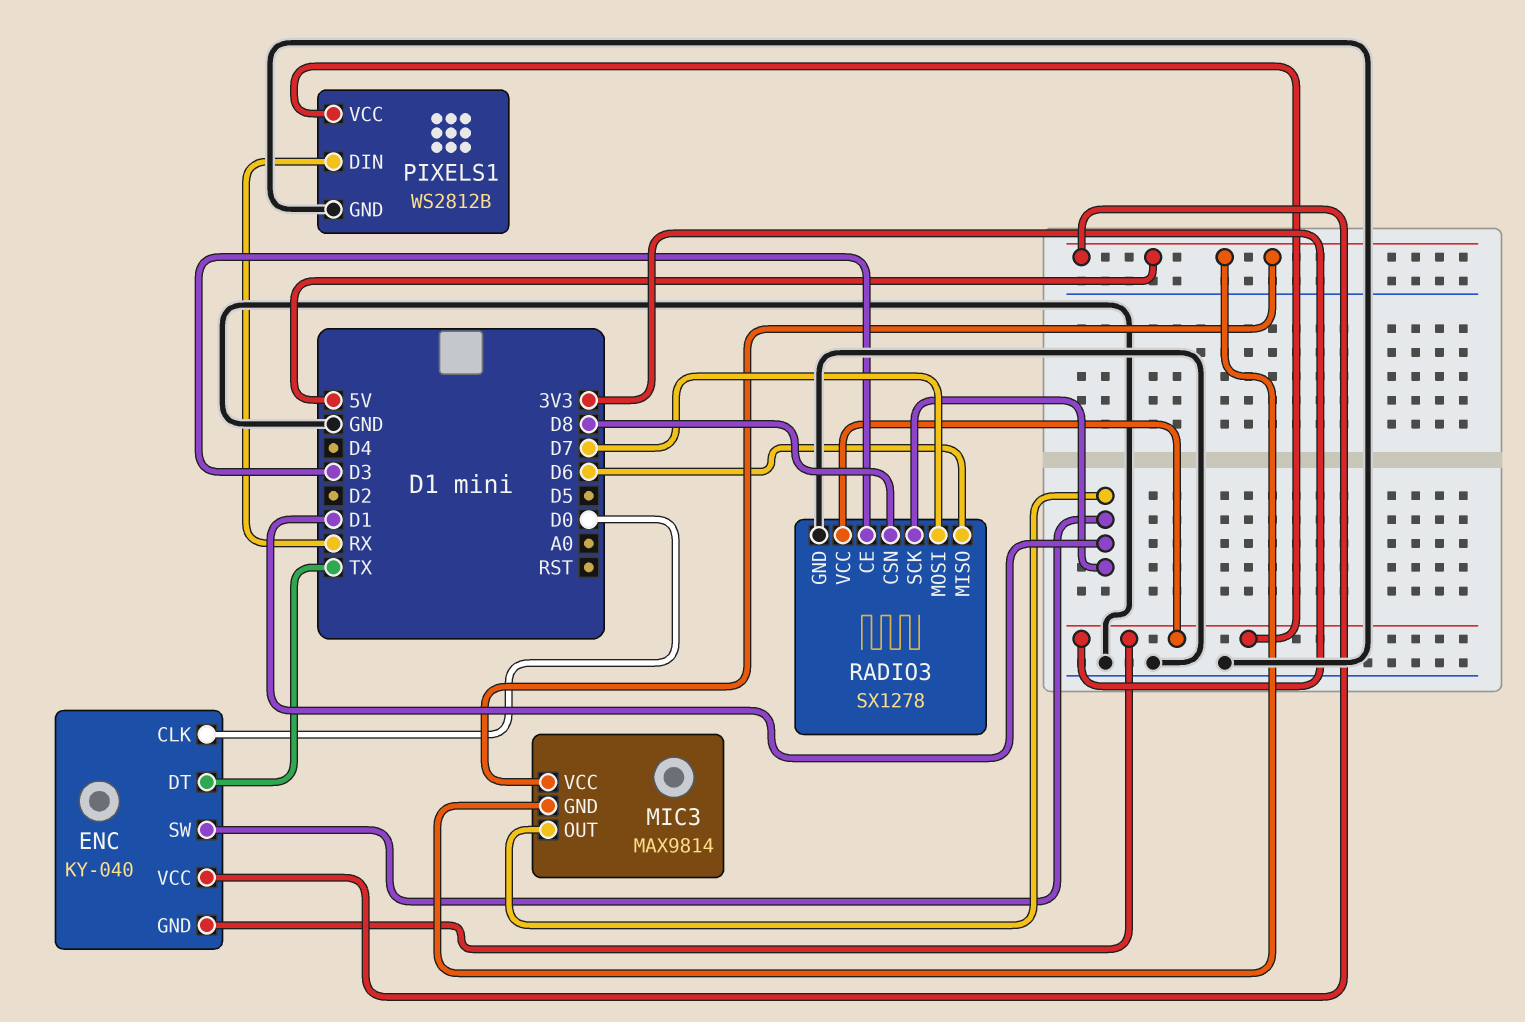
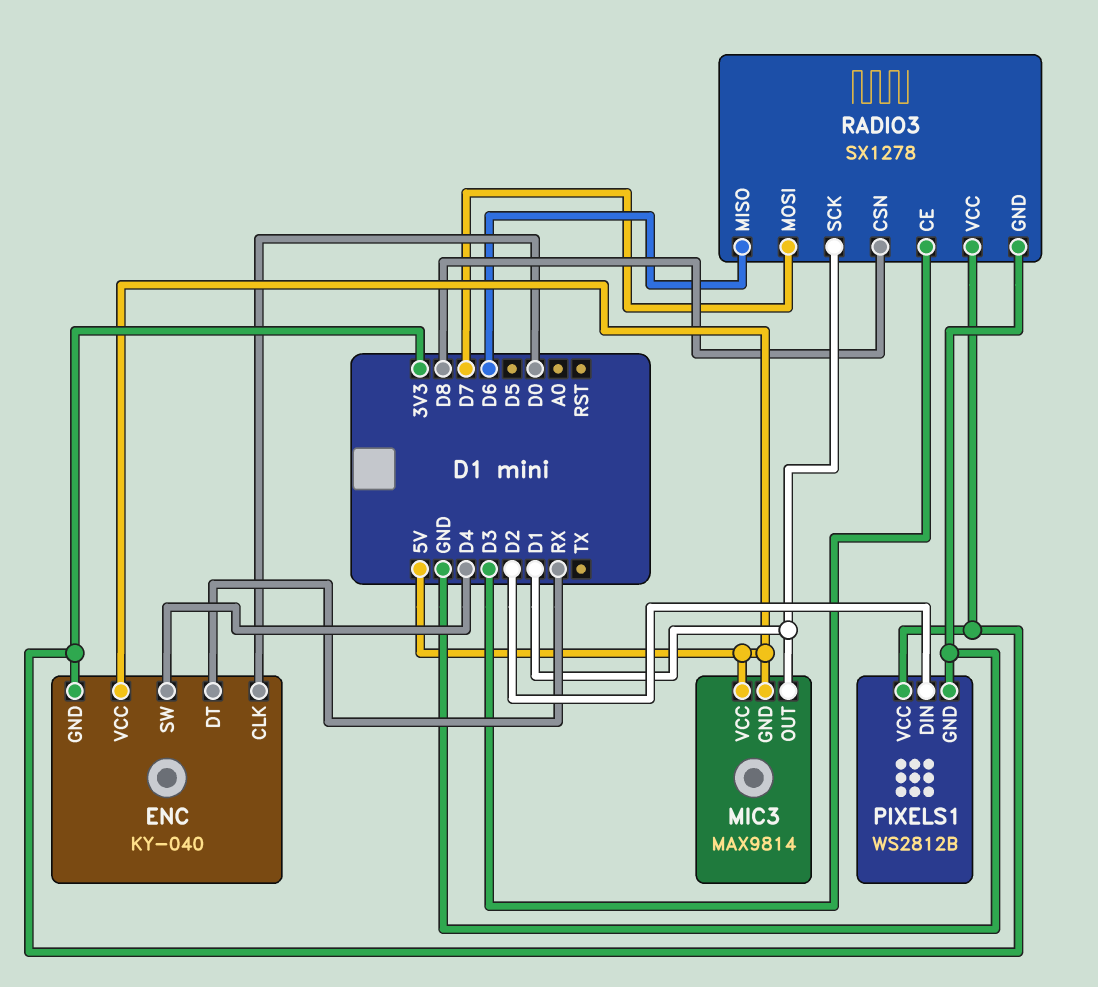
ENC pin DT: TX -> RX
ENC pin SW: D1 -> D4
PIXELS1 pin DIN: RX -> D2

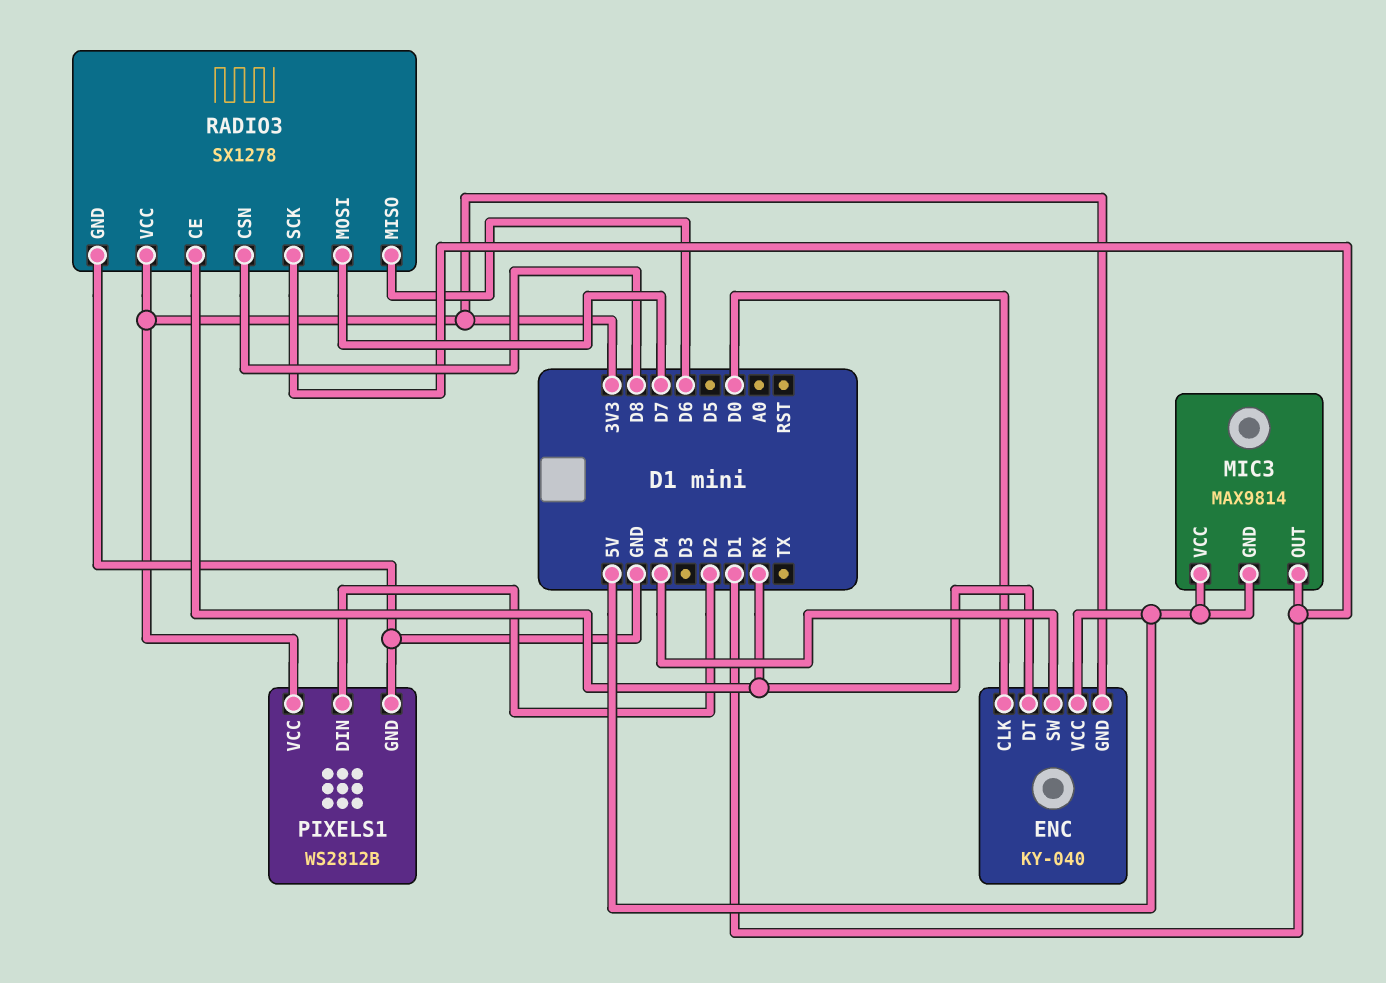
RADIO3 pin CE: D3 -> RX

